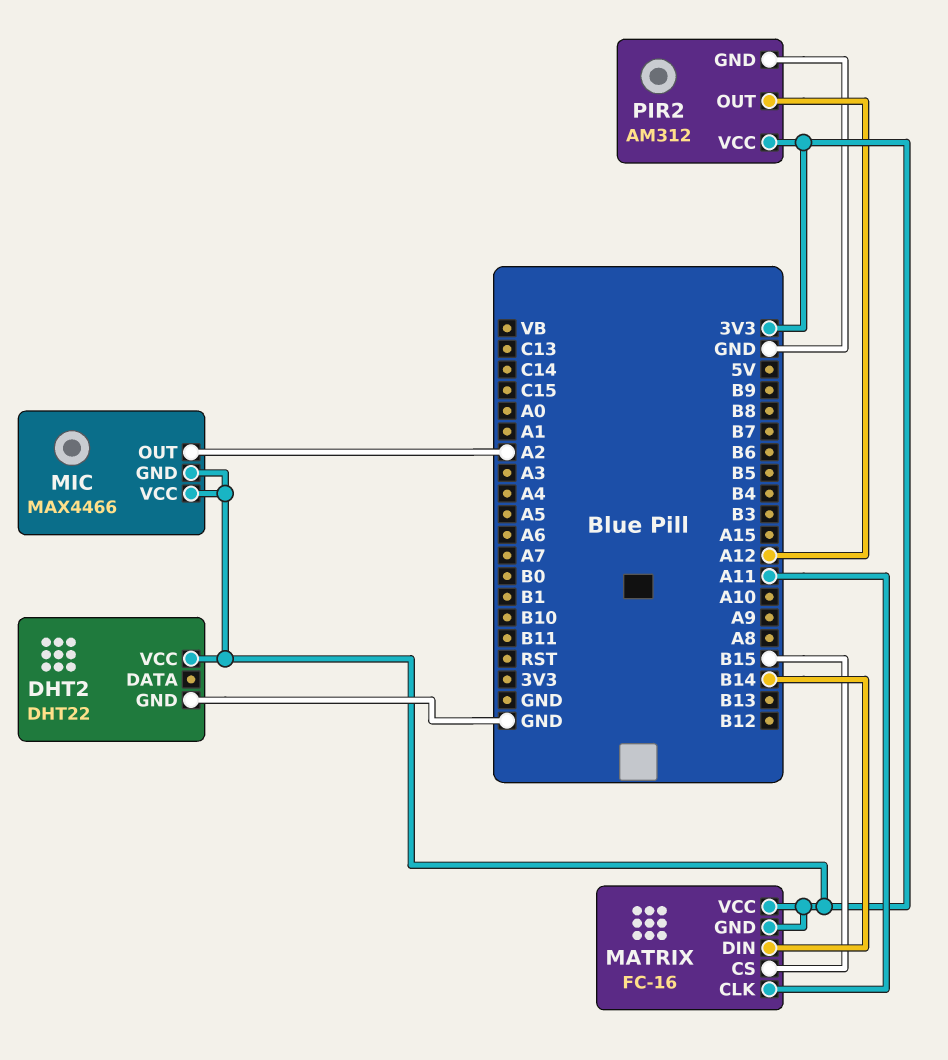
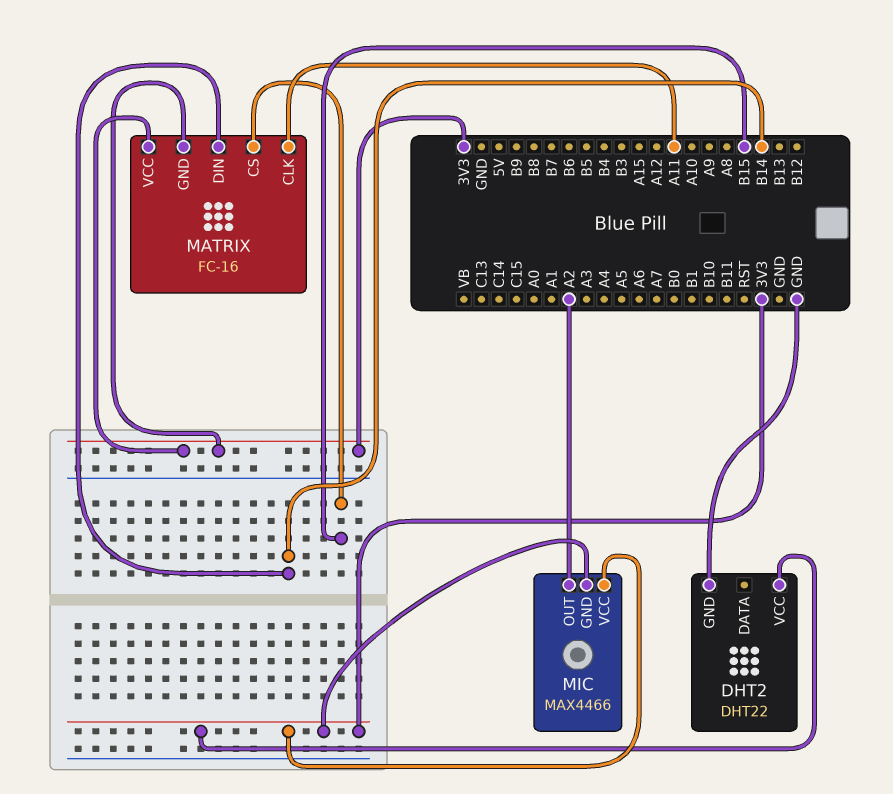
PIR2: AM312 -> none
PIR2 pin GND: GND -> none
PIR2 pin OUT: A12 -> none
PIR2 pin VCC: 3V3 -> none

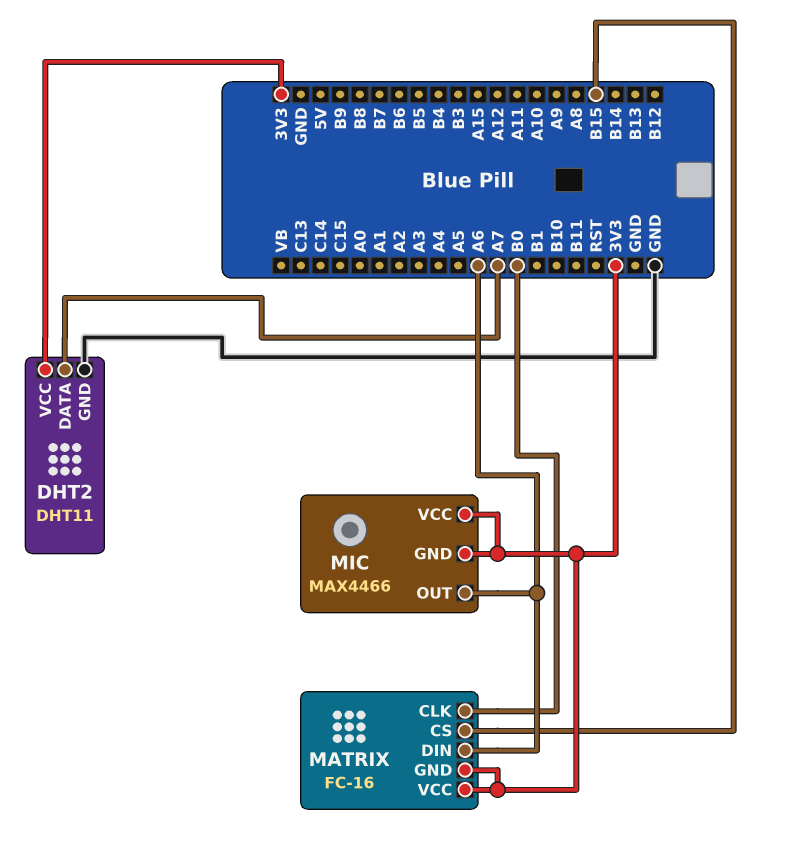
DHT2: DHT22 -> DHT11
DHT2 pin DATA: none -> A7
MATRIX pin CLK: A11 -> B0
MATRIX pin DIN: B14 -> A6
MIC pin OUT: A2 -> A6

